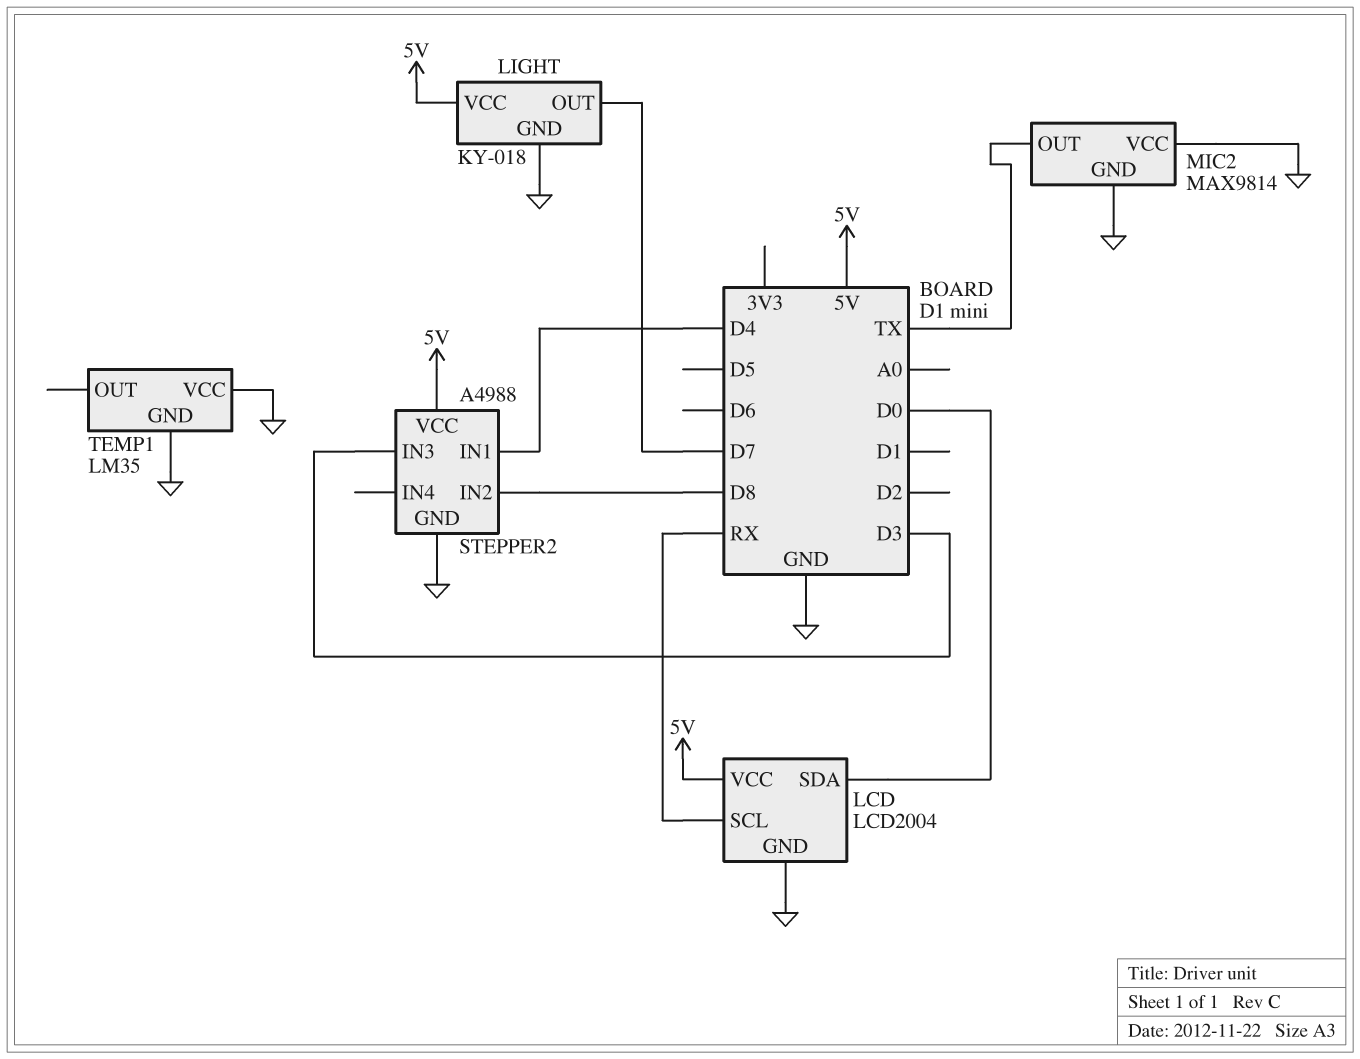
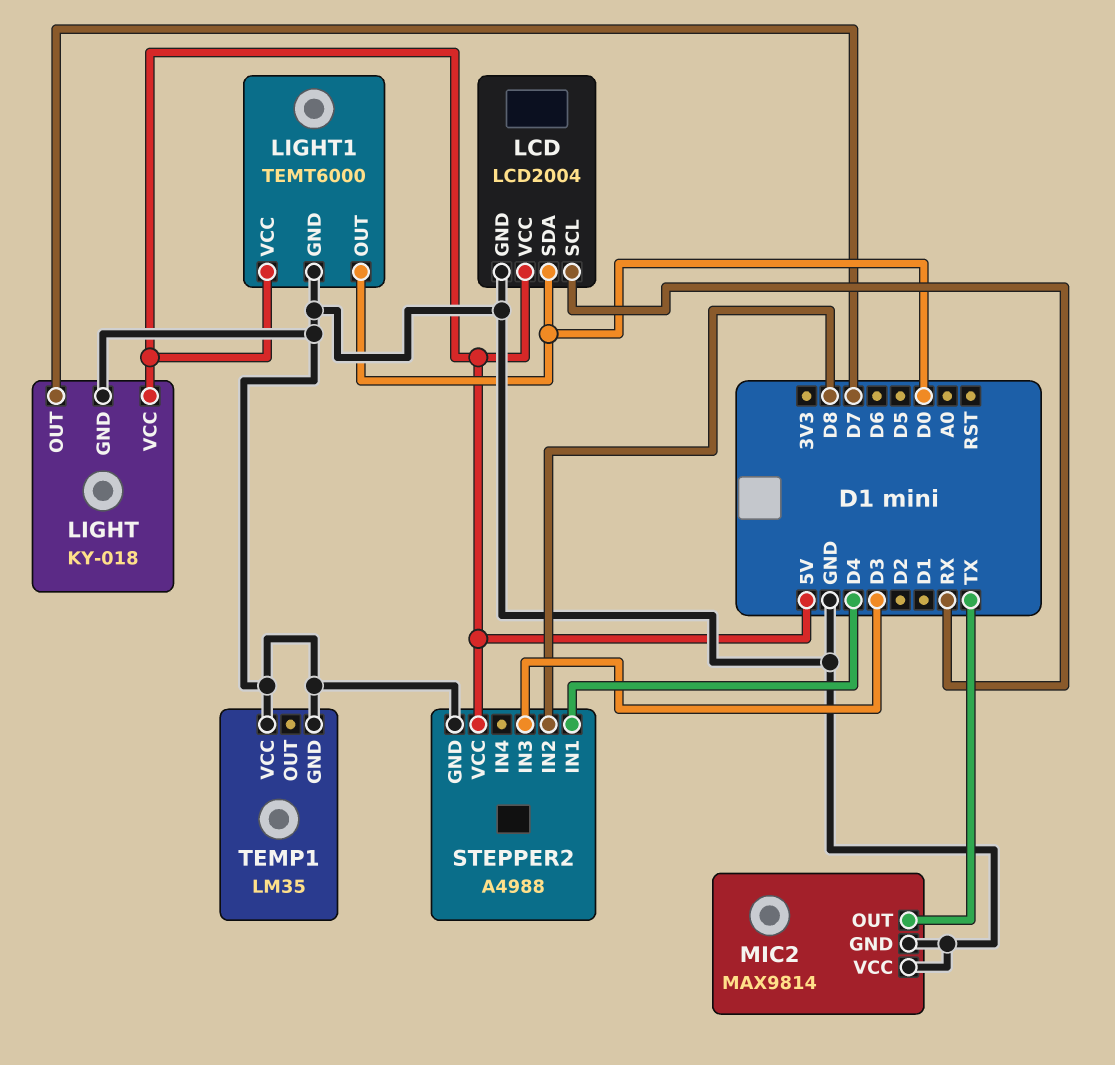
LIGHT1: none -> TEMT6000
LIGHT1 pin GND: none -> GND
LIGHT1 pin OUT: none -> D0
LIGHT1 pin VCC: none -> 5V

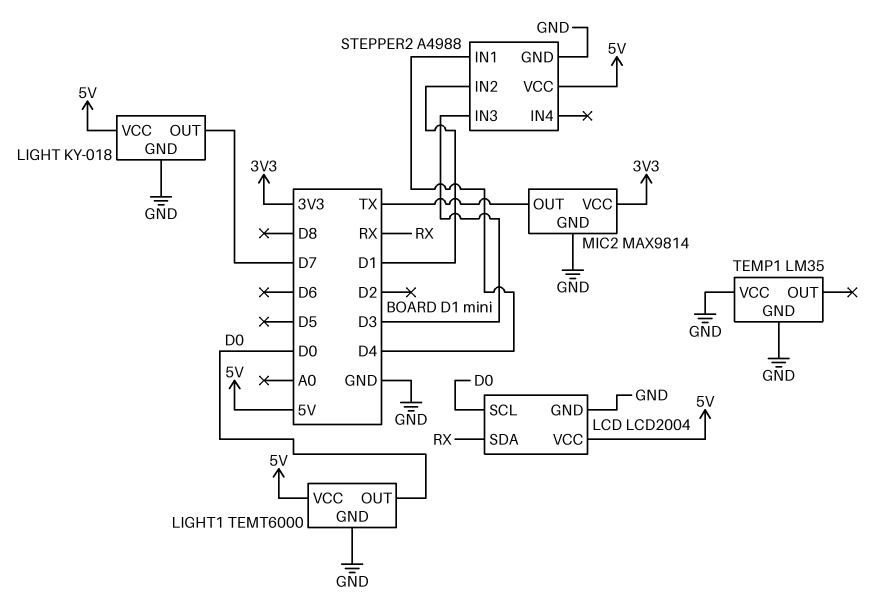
LCD pin SCL: RX -> D0
LCD pin SDA: D0 -> RX
MIC2 pin VCC: GND -> 3V3
STEPPER2 pin IN2: D8 -> D1

